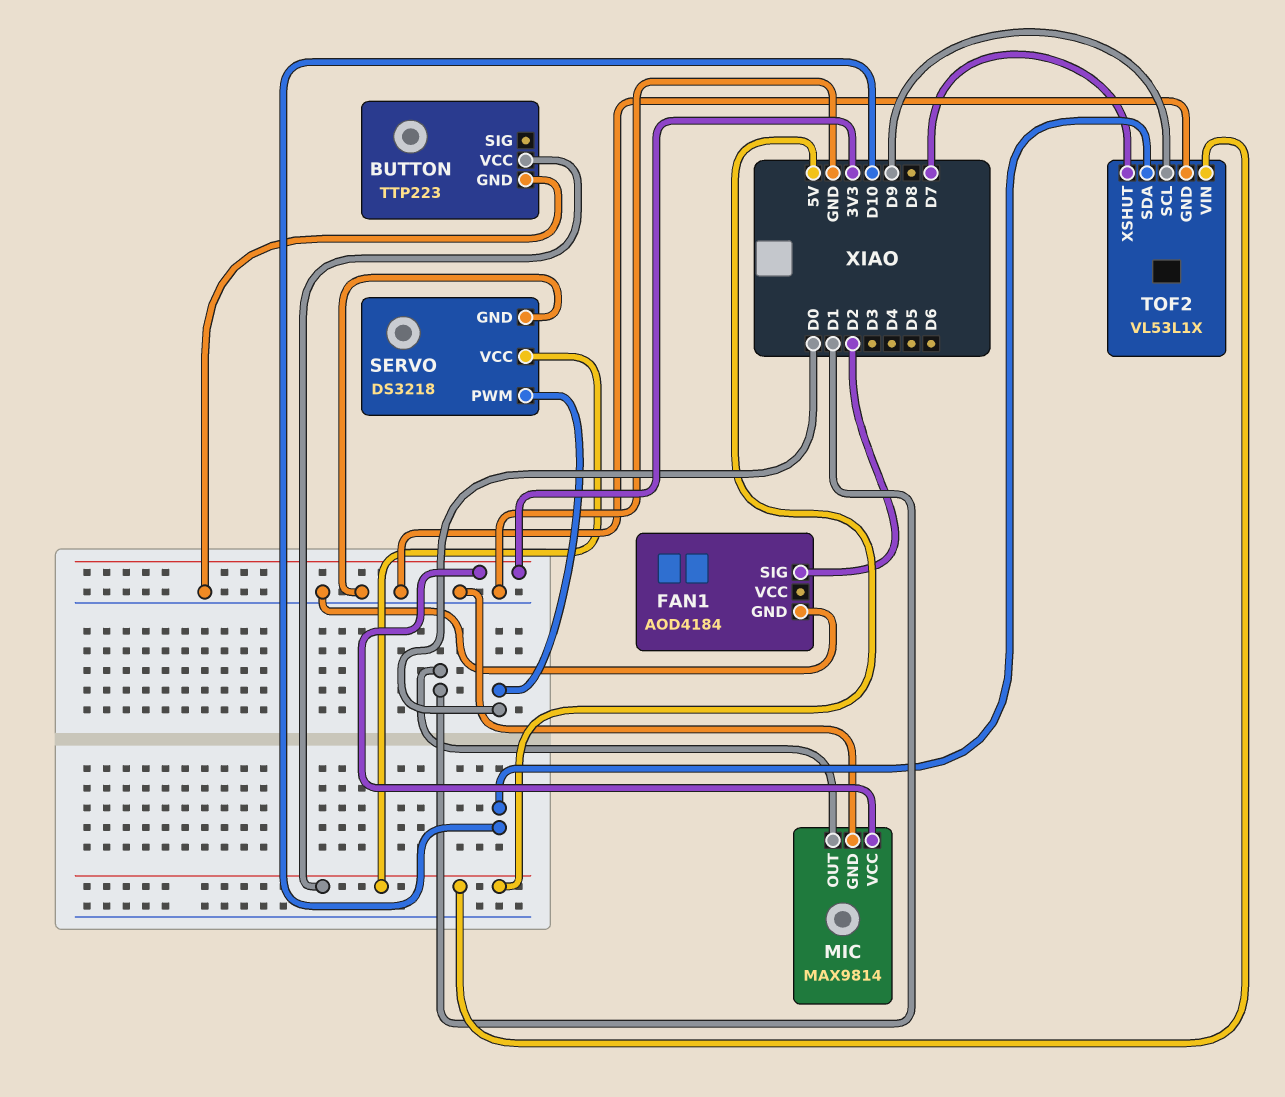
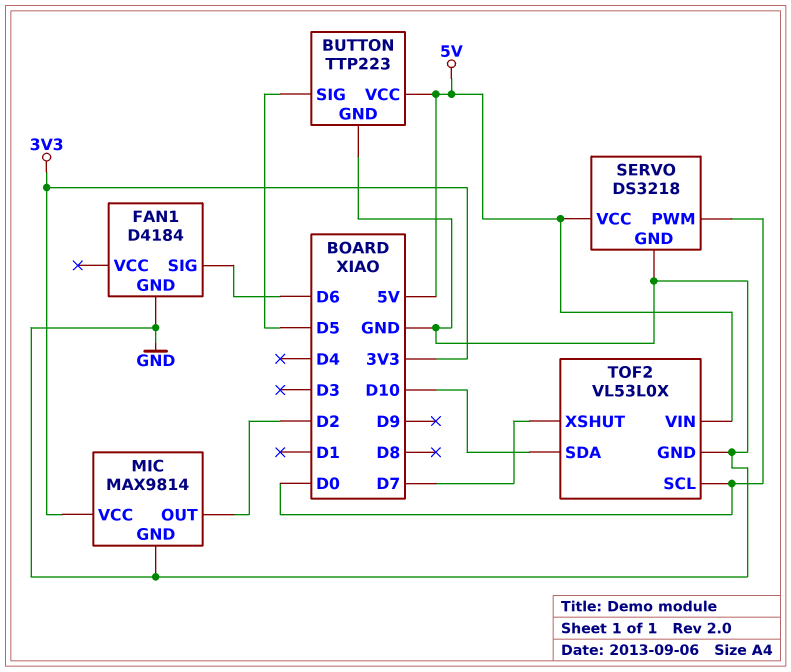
BUTTON pin SIG: none -> D5
FAN1: AOD4184 -> D4184
FAN1 pin SIG: D2 -> D6
MIC pin OUT: D1 -> D2
TOF2: VL53L1X -> VL53L0X
TOF2 pin SCL: D9 -> D0

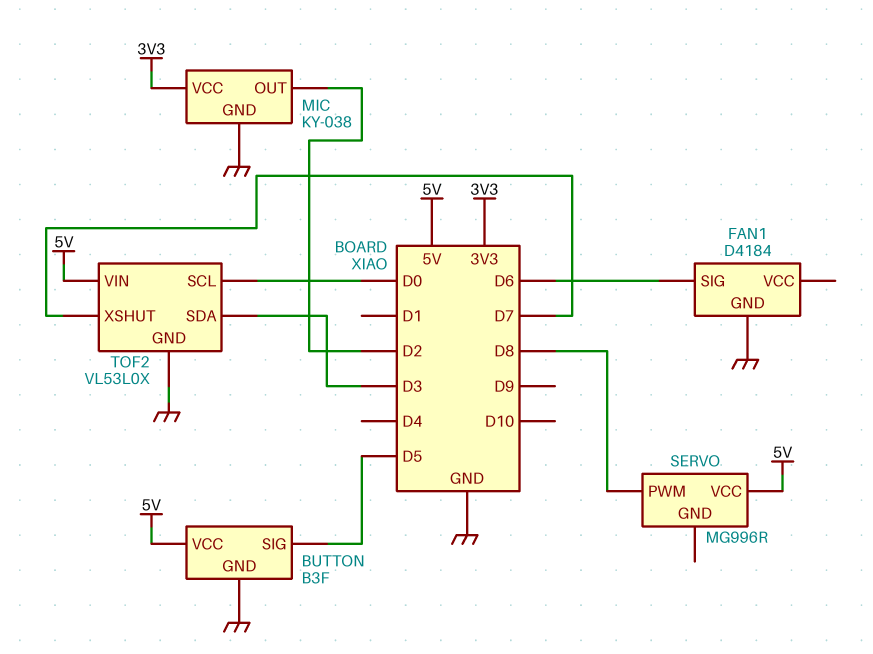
BUTTON: TTP223 -> B3F
MIC: MAX9814 -> KY-038
SERVO: DS3218 -> MG996R
SERVO pin GND: GND -> none
SERVO pin PWM: D0 -> D8
TOF2 pin SDA: D10 -> D3

